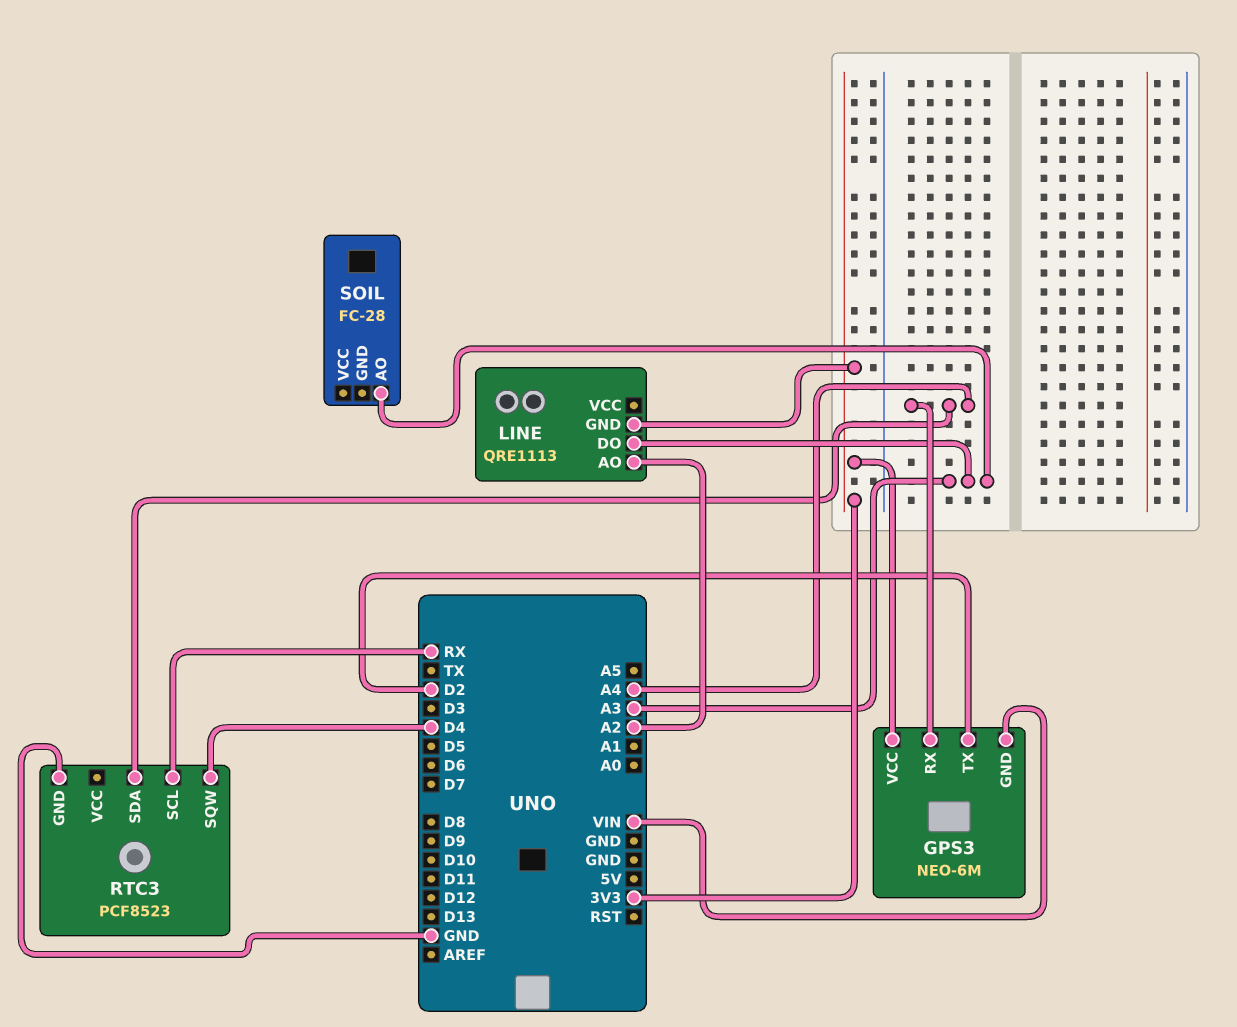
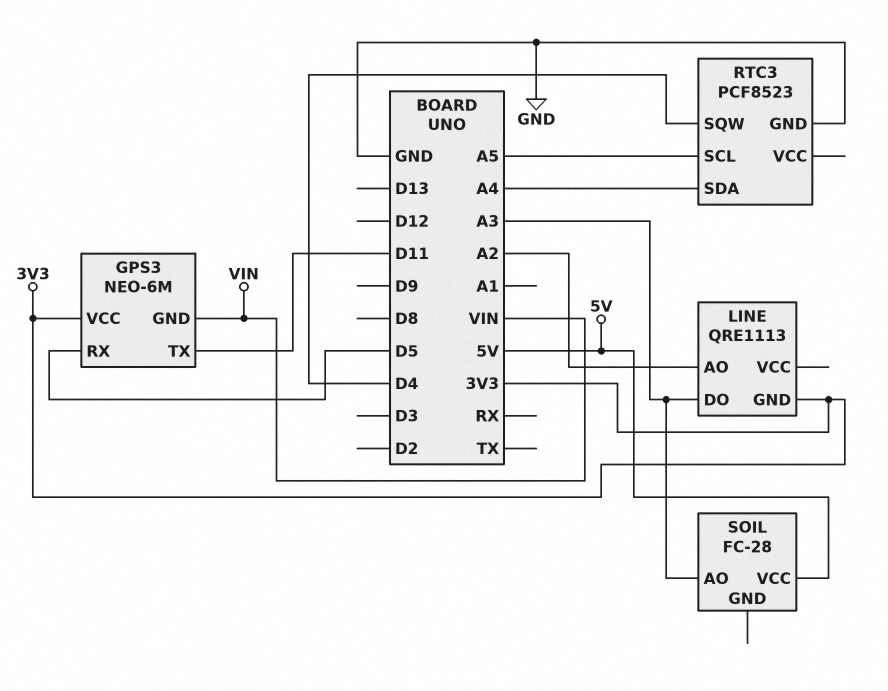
GPS3 pin RX: A4 -> D5
GPS3 pin TX: D2 -> D11
RTC3 pin SCL: RX -> A5
SOIL pin VCC: none -> 5V

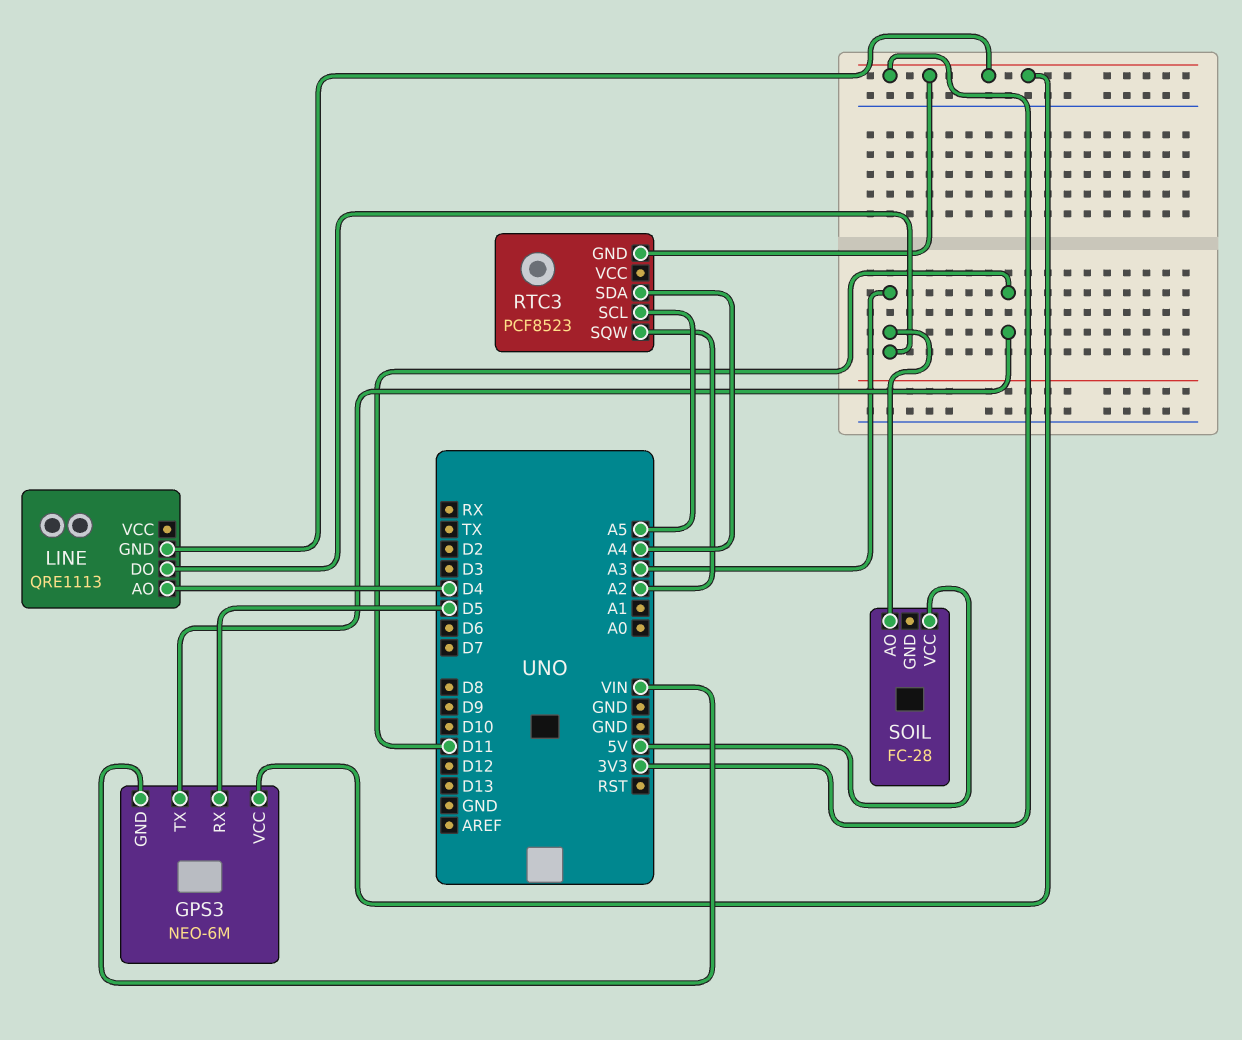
LINE pin AO: A2 -> D4
RTC3 pin GND: GND -> 3V3
RTC3 pin SQW: D4 -> A2

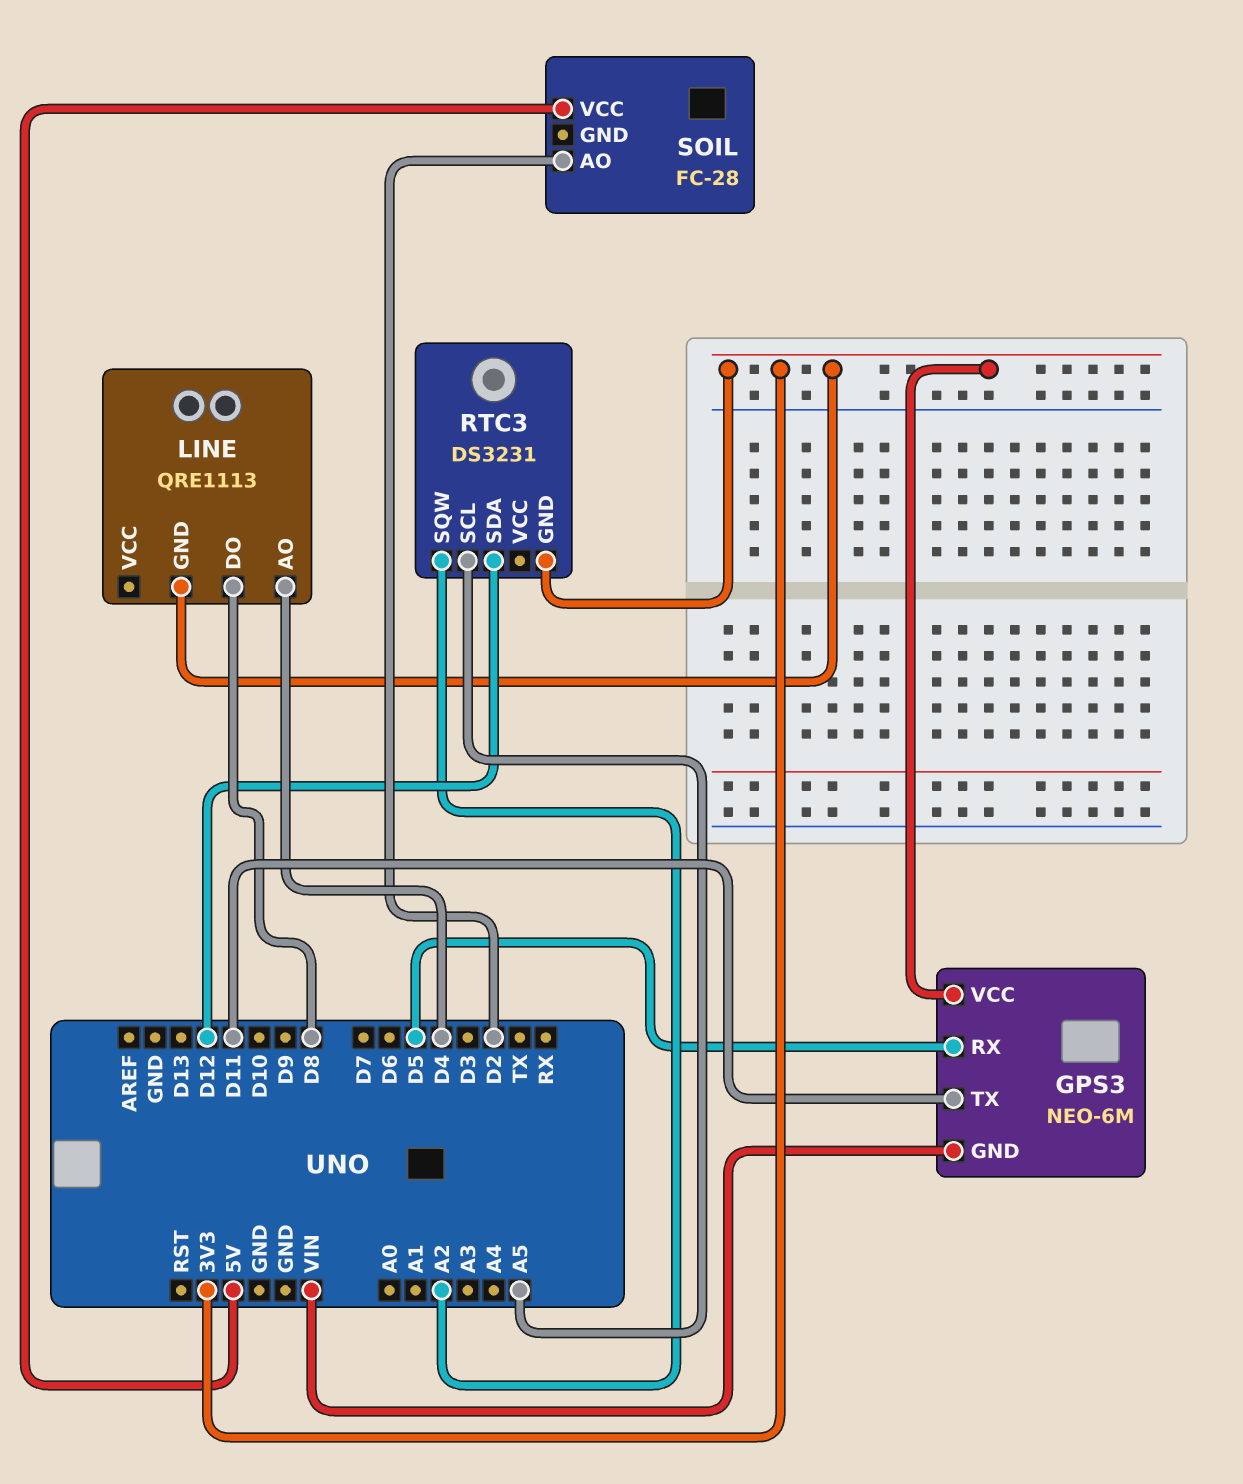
LINE pin DO: A3 -> D8
RTC3: PCF8523 -> DS3231
RTC3 pin SDA: A4 -> D12
SOIL pin AO: A3 -> D2

